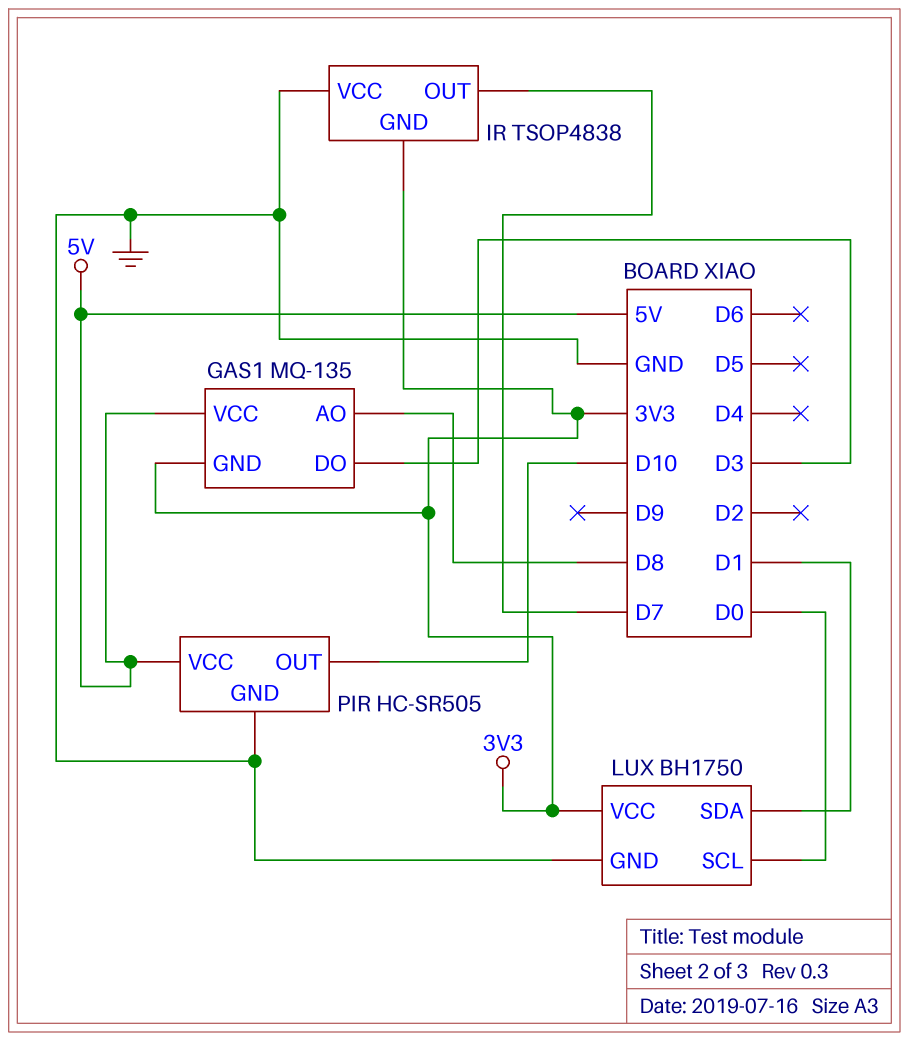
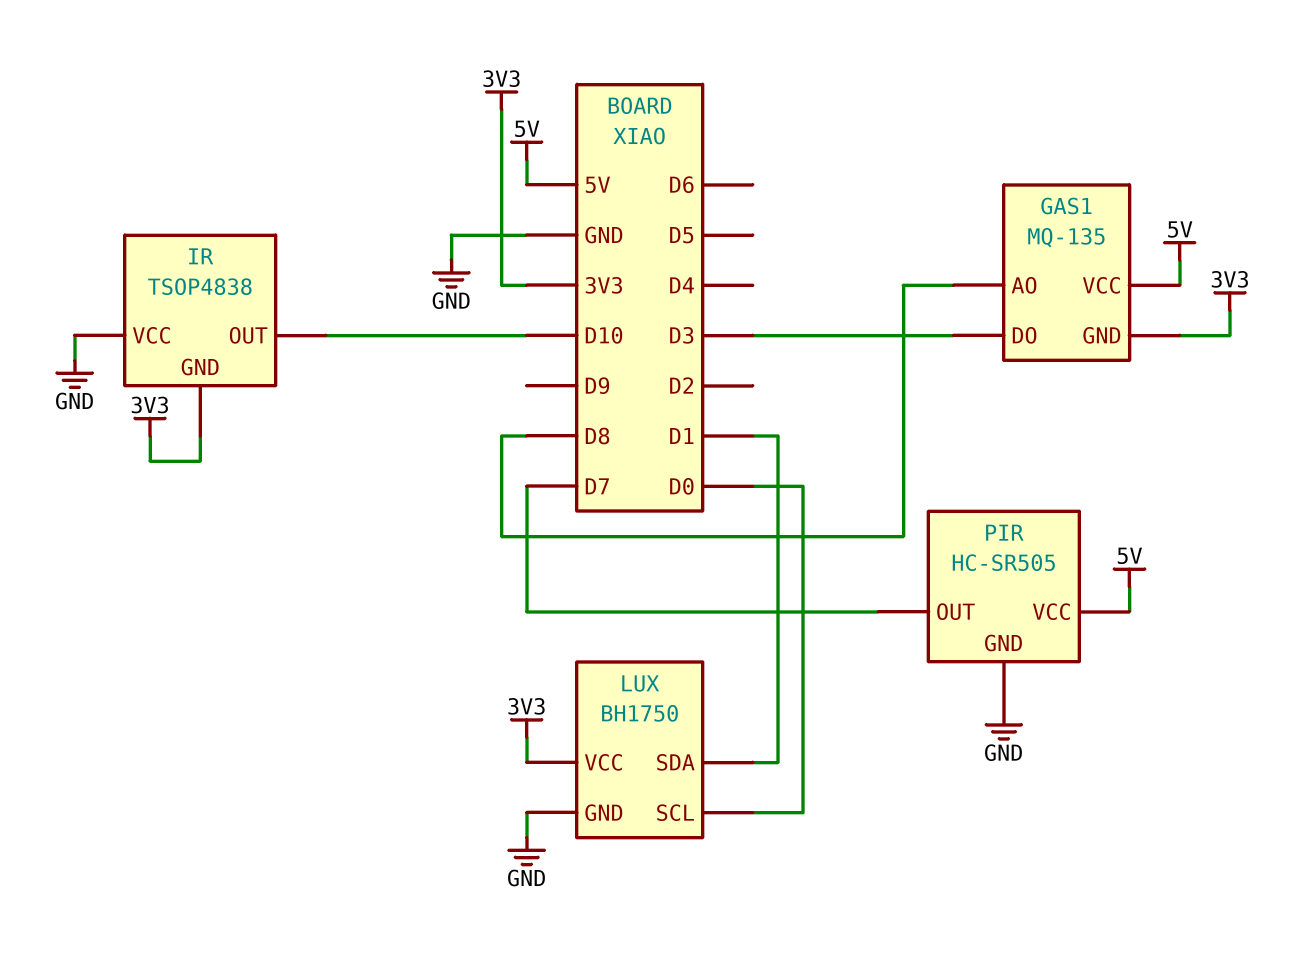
IR pin OUT: D7 -> D10
PIR pin OUT: D10 -> D7

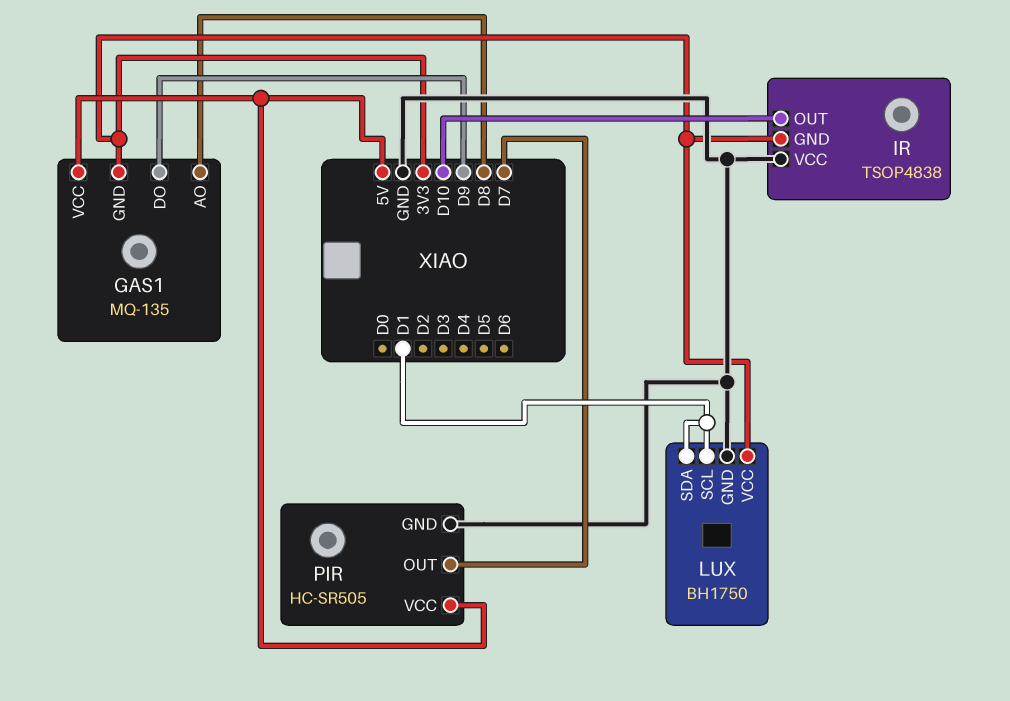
GAS1 pin DO: D3 -> D9
LUX pin SCL: D0 -> D1

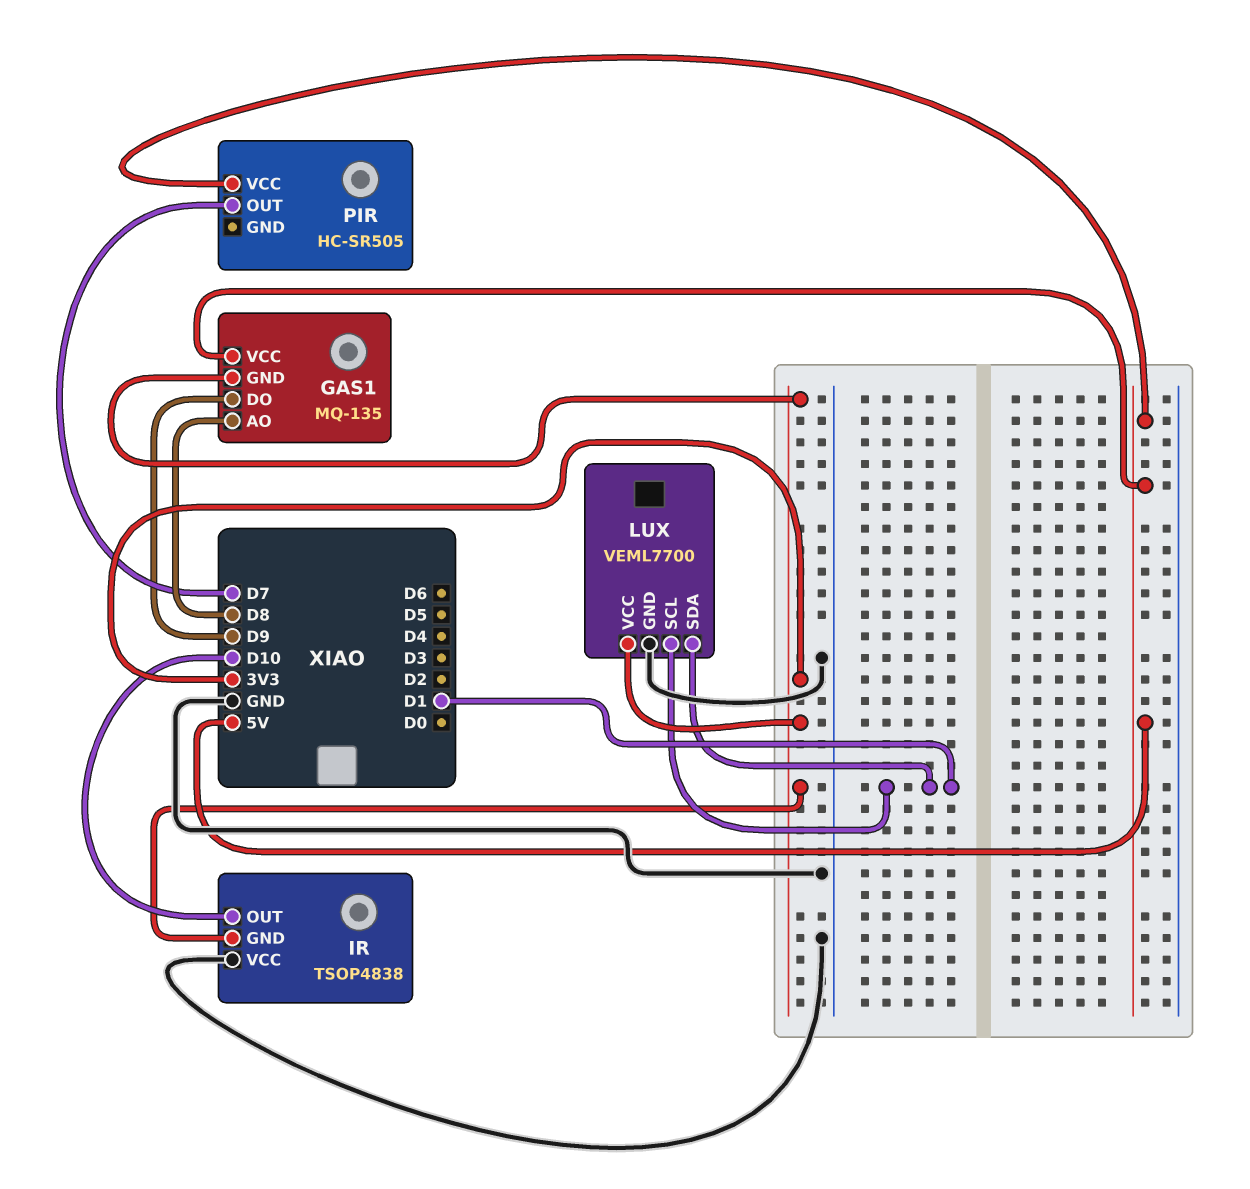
LUX: BH1750 -> VEML7700
PIR pin GND: GND -> none

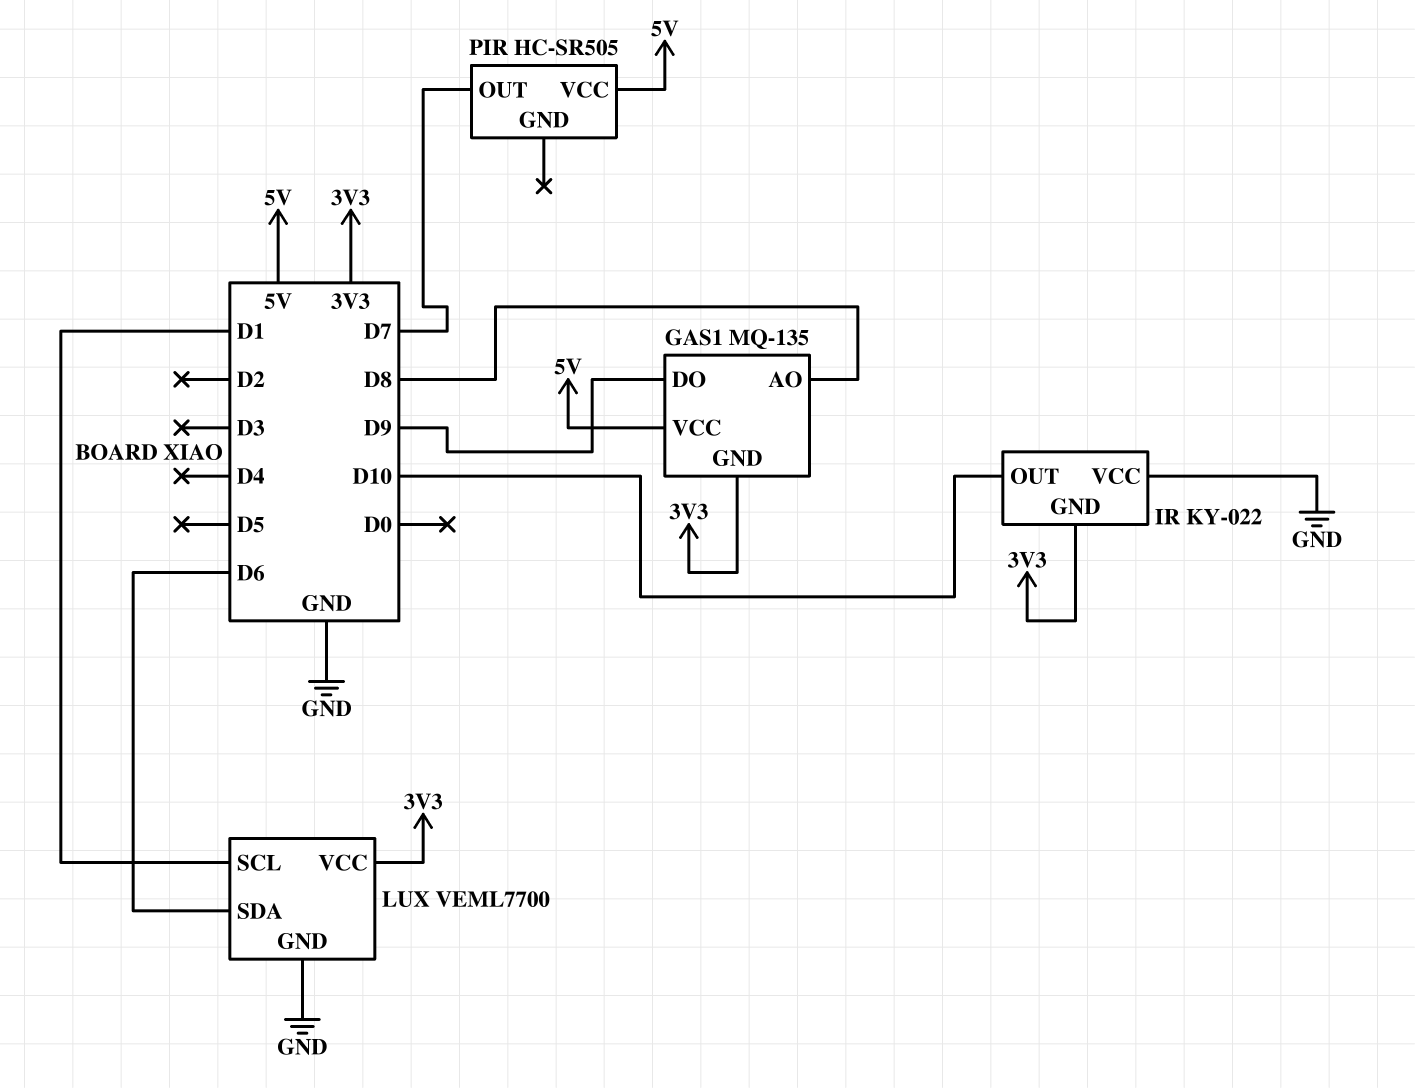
IR: TSOP4838 -> KY-022
LUX pin SDA: D1 -> D6

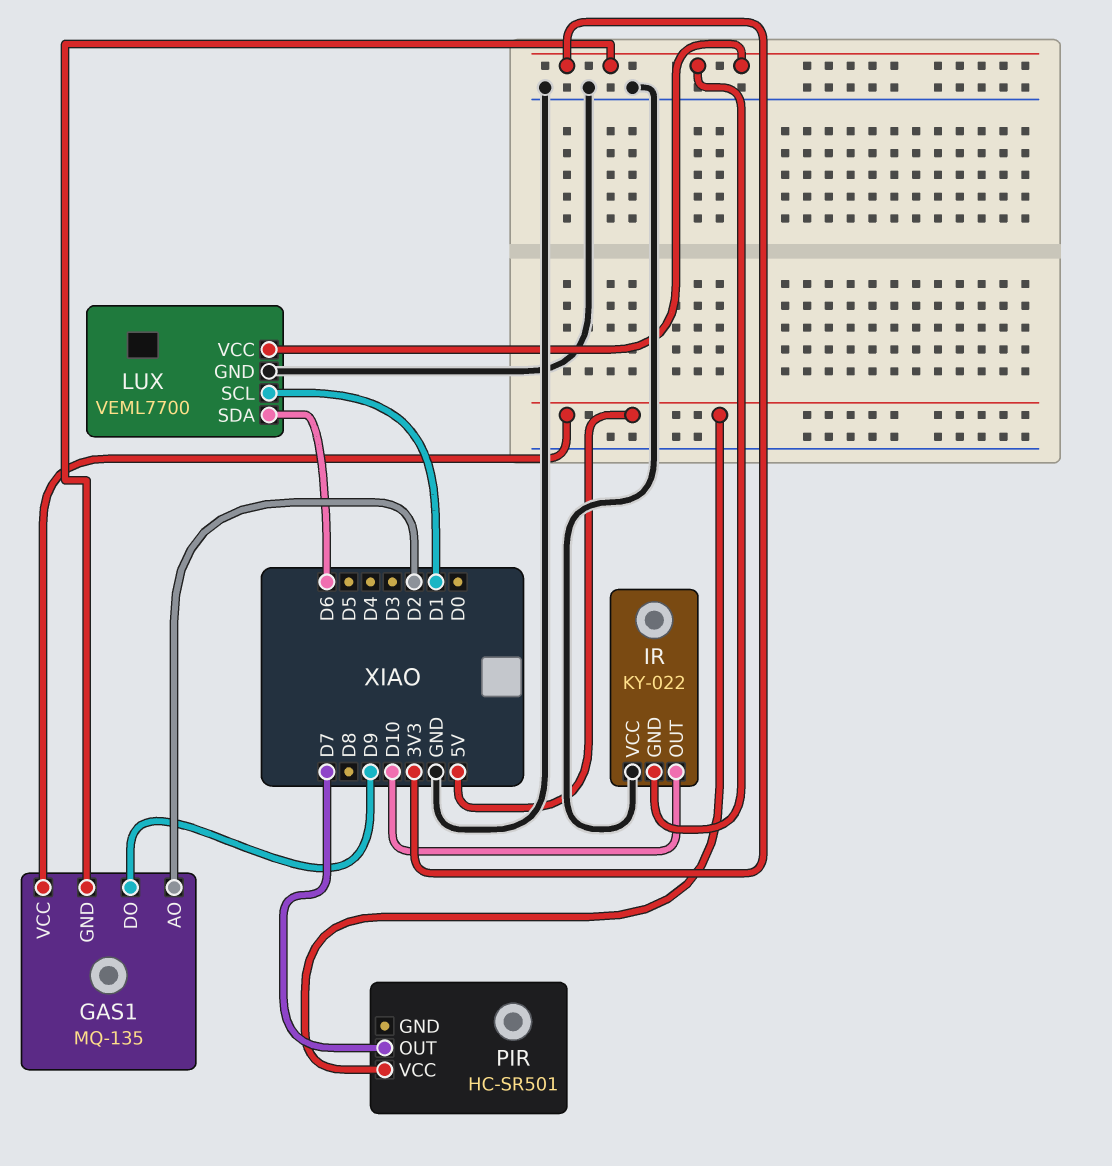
GAS1 pin AO: D8 -> D2
PIR: HC-SR505 -> HC-SR501

